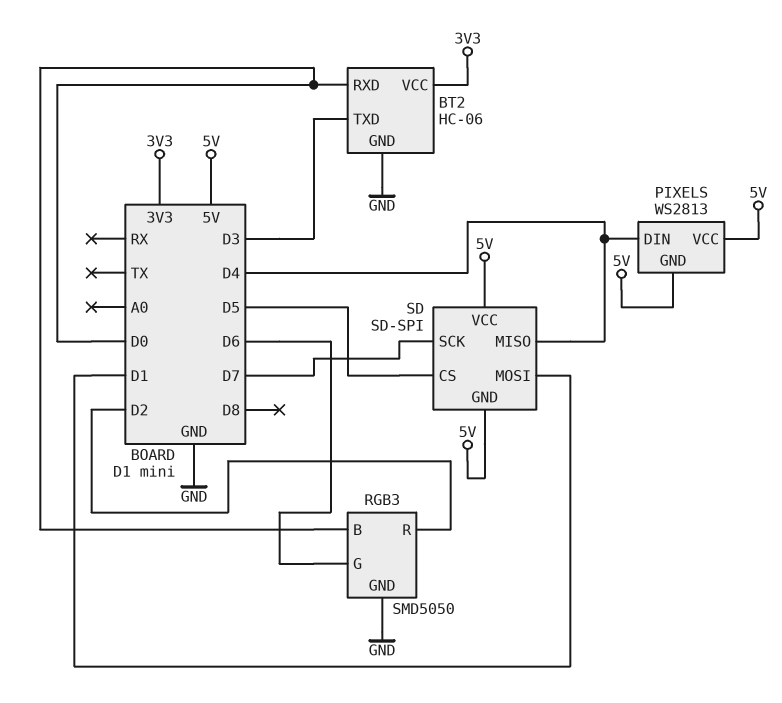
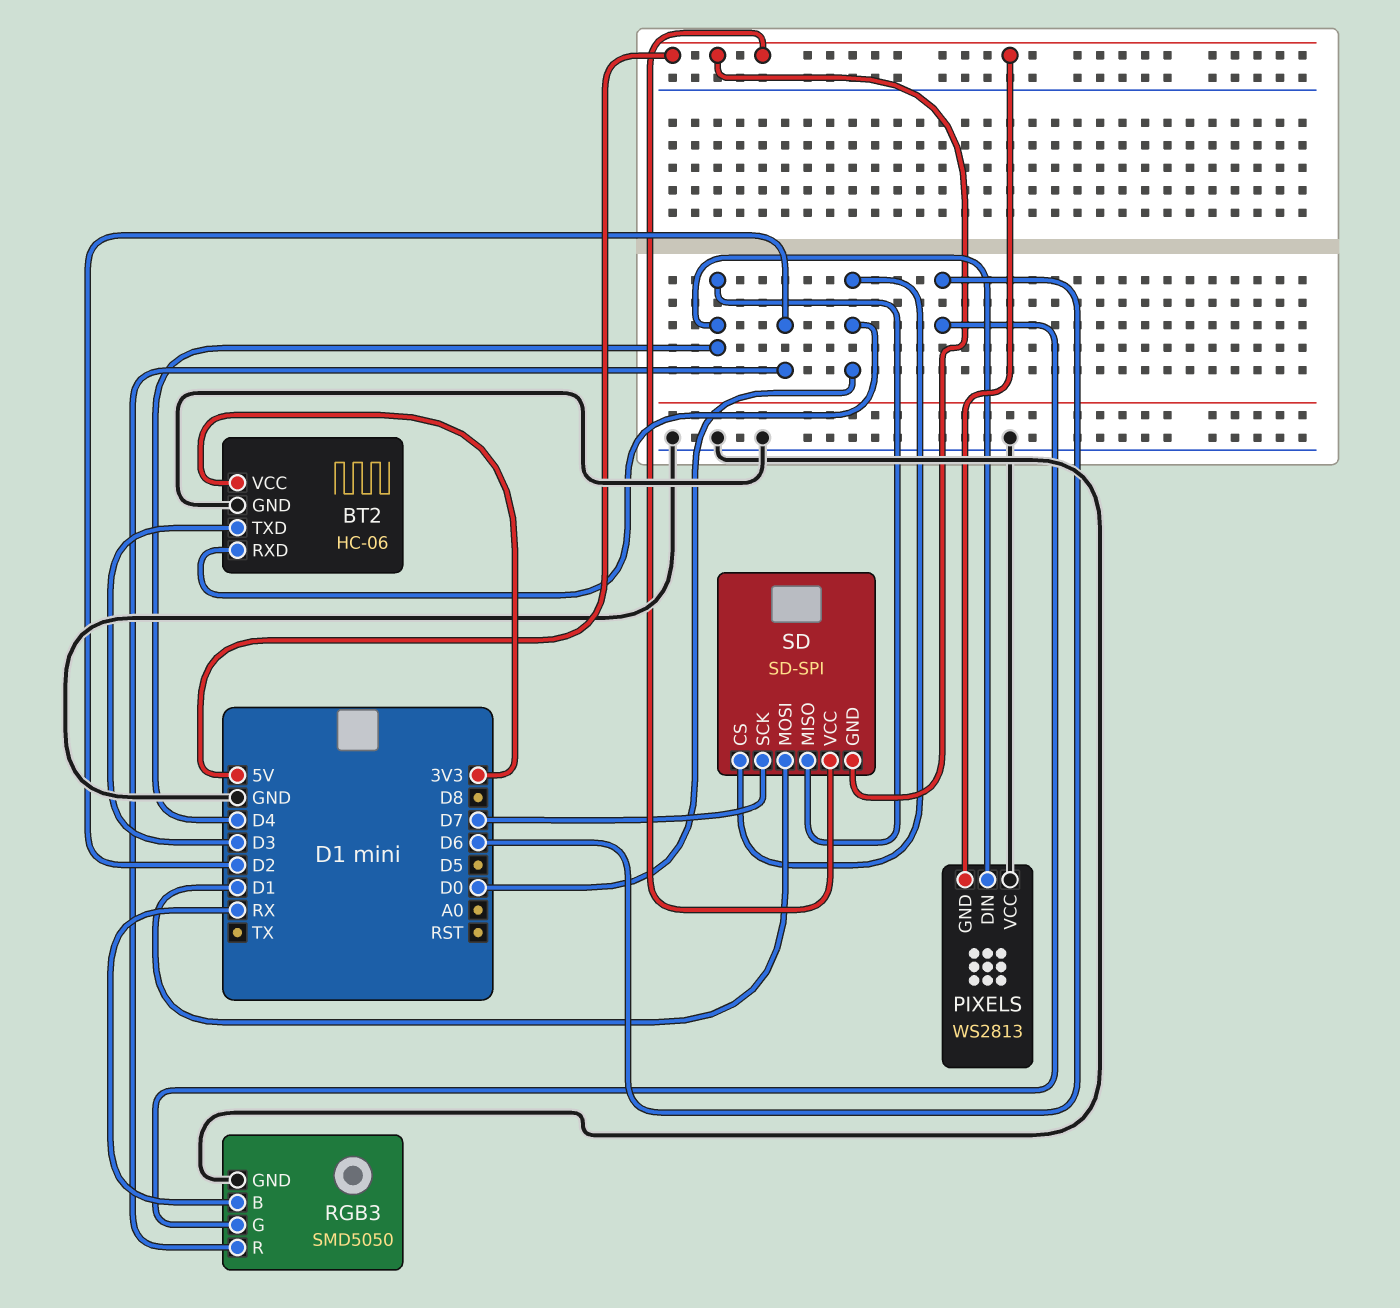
PIXELS pin VCC: 5V -> GND
RGB3 pin B: D0 -> RX
SD pin CS: D5 -> D0

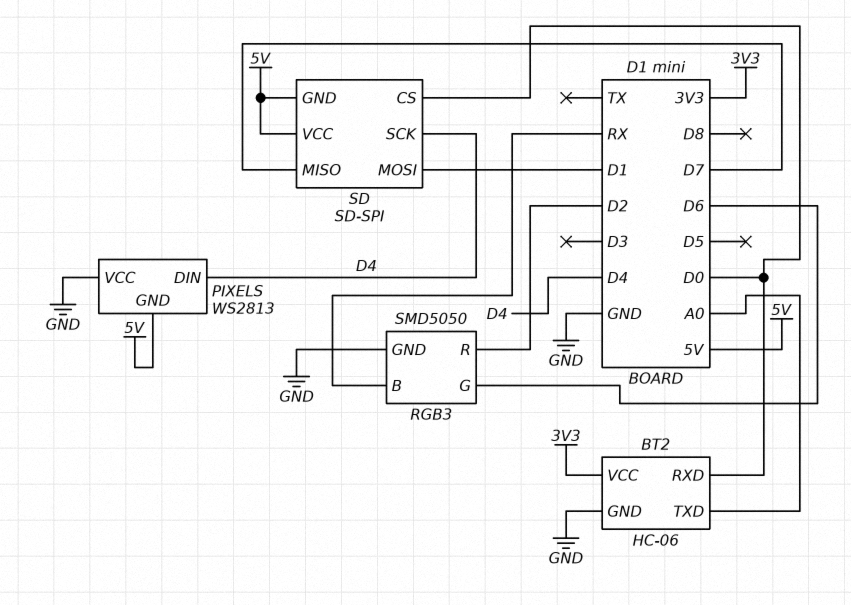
BT2 pin TXD: D3 -> A0
SD pin MISO: D4 -> D7
SD pin SCK: D7 -> D4

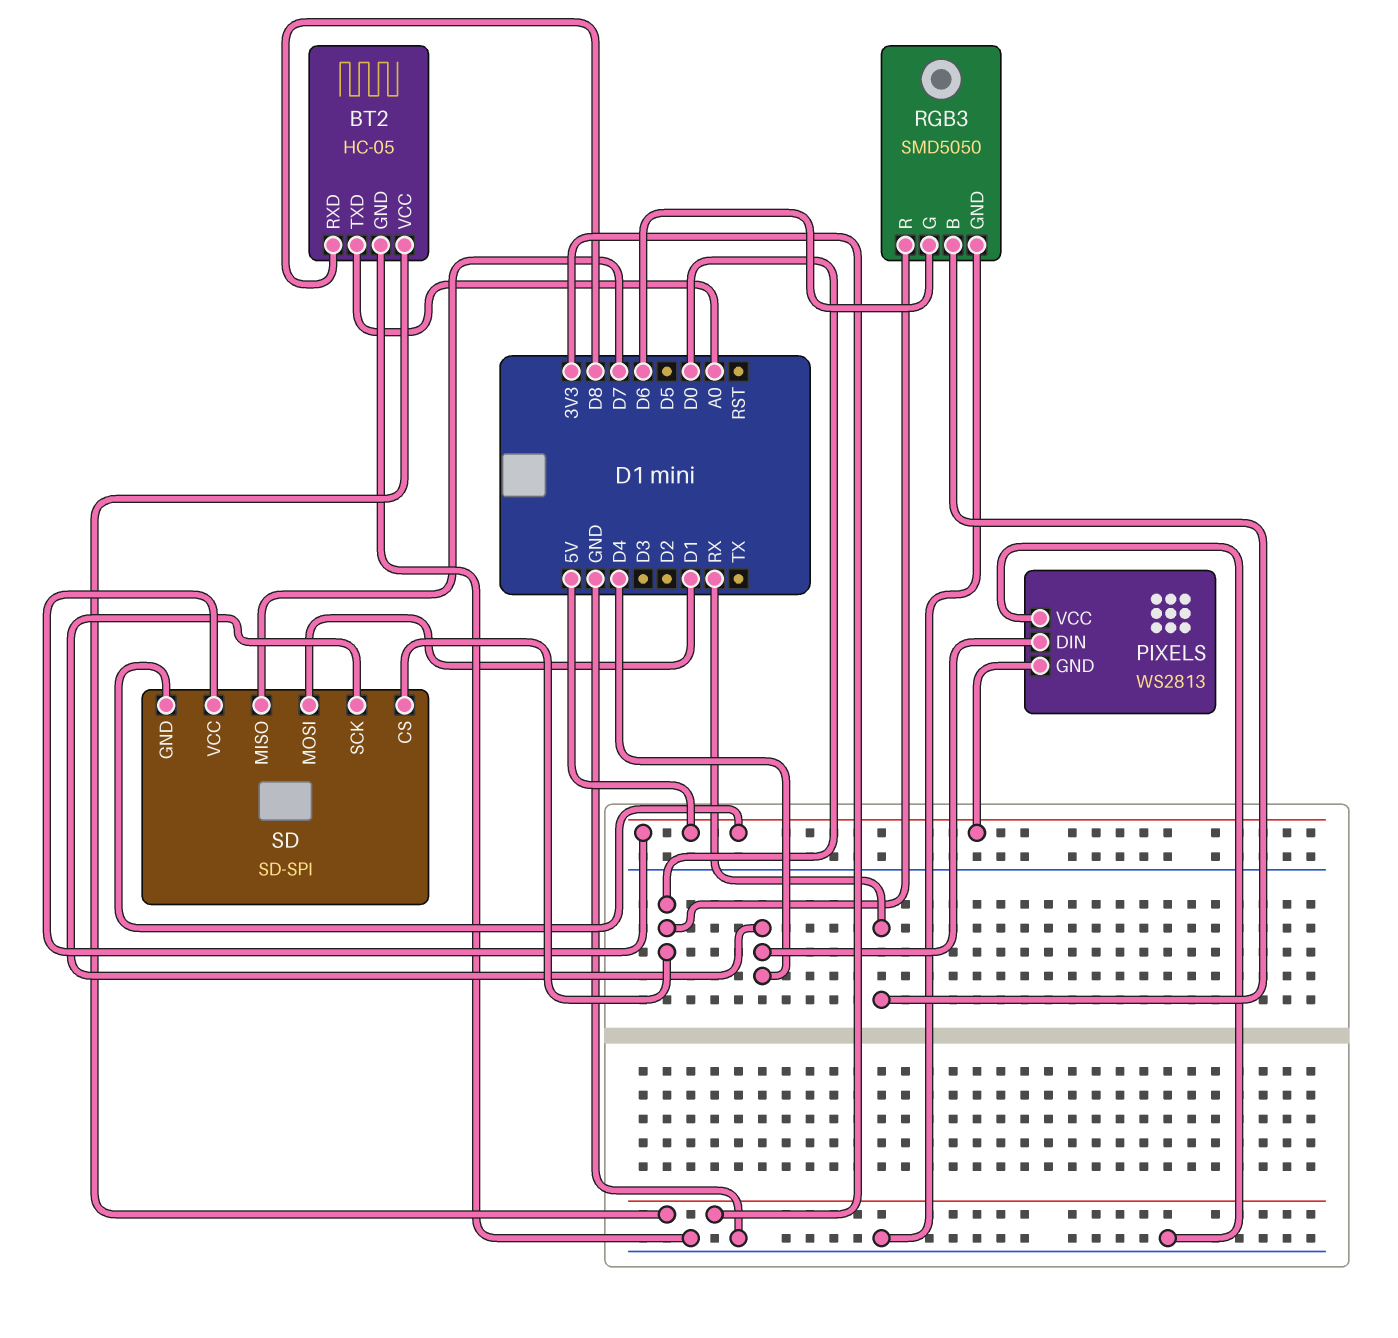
BT2: HC-06 -> HC-05
BT2 pin RXD: D0 -> D8
RGB3 pin R: D2 -> D0

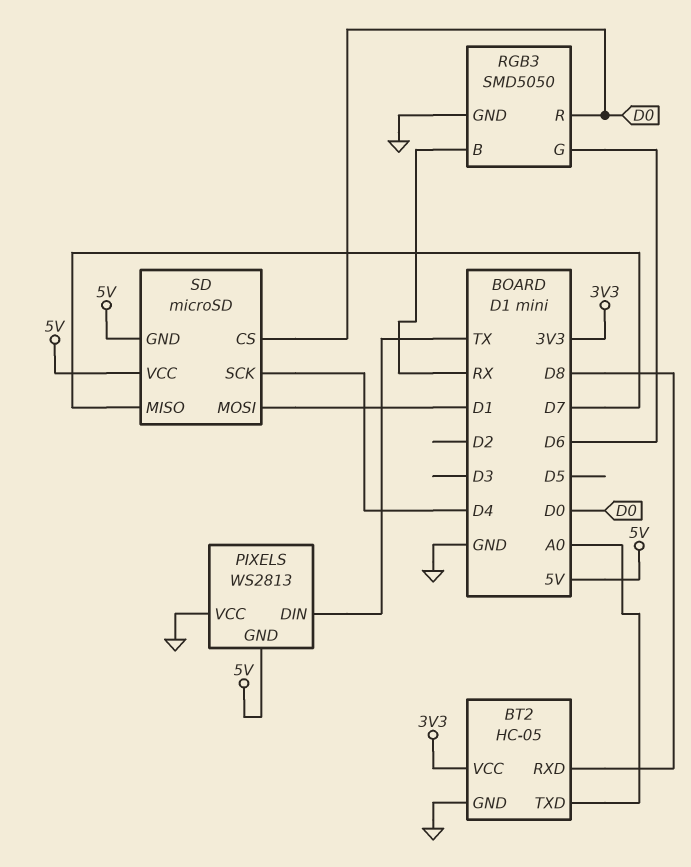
PIXELS pin DIN: D4 -> TX
SD: SD-SPI -> microSD

